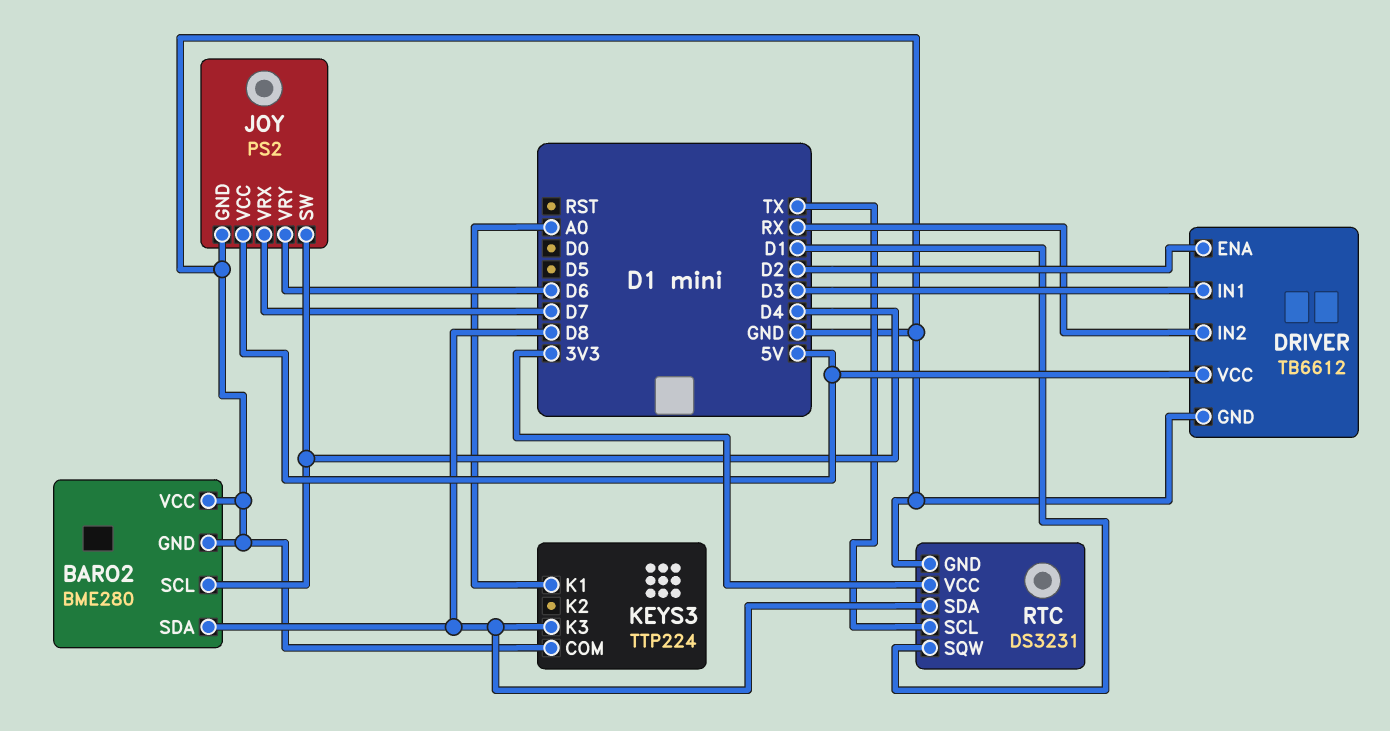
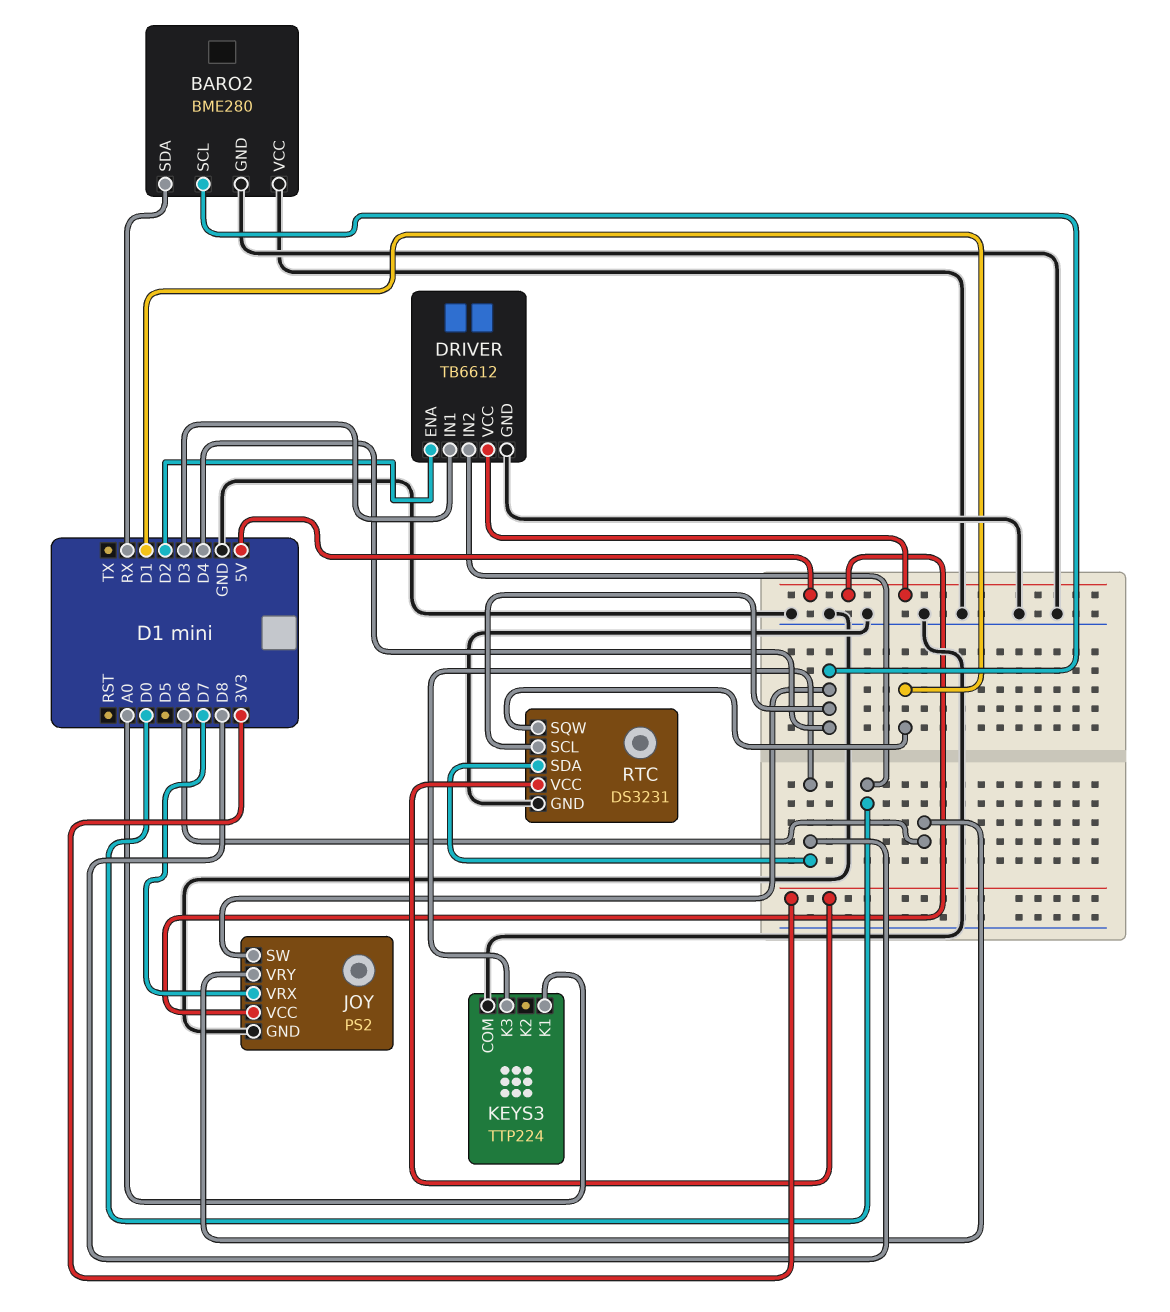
BARO2 pin SDA: D8 -> RX
DRIVER pin IN2: RX -> D0
RTC pin SCL: TX -> D4

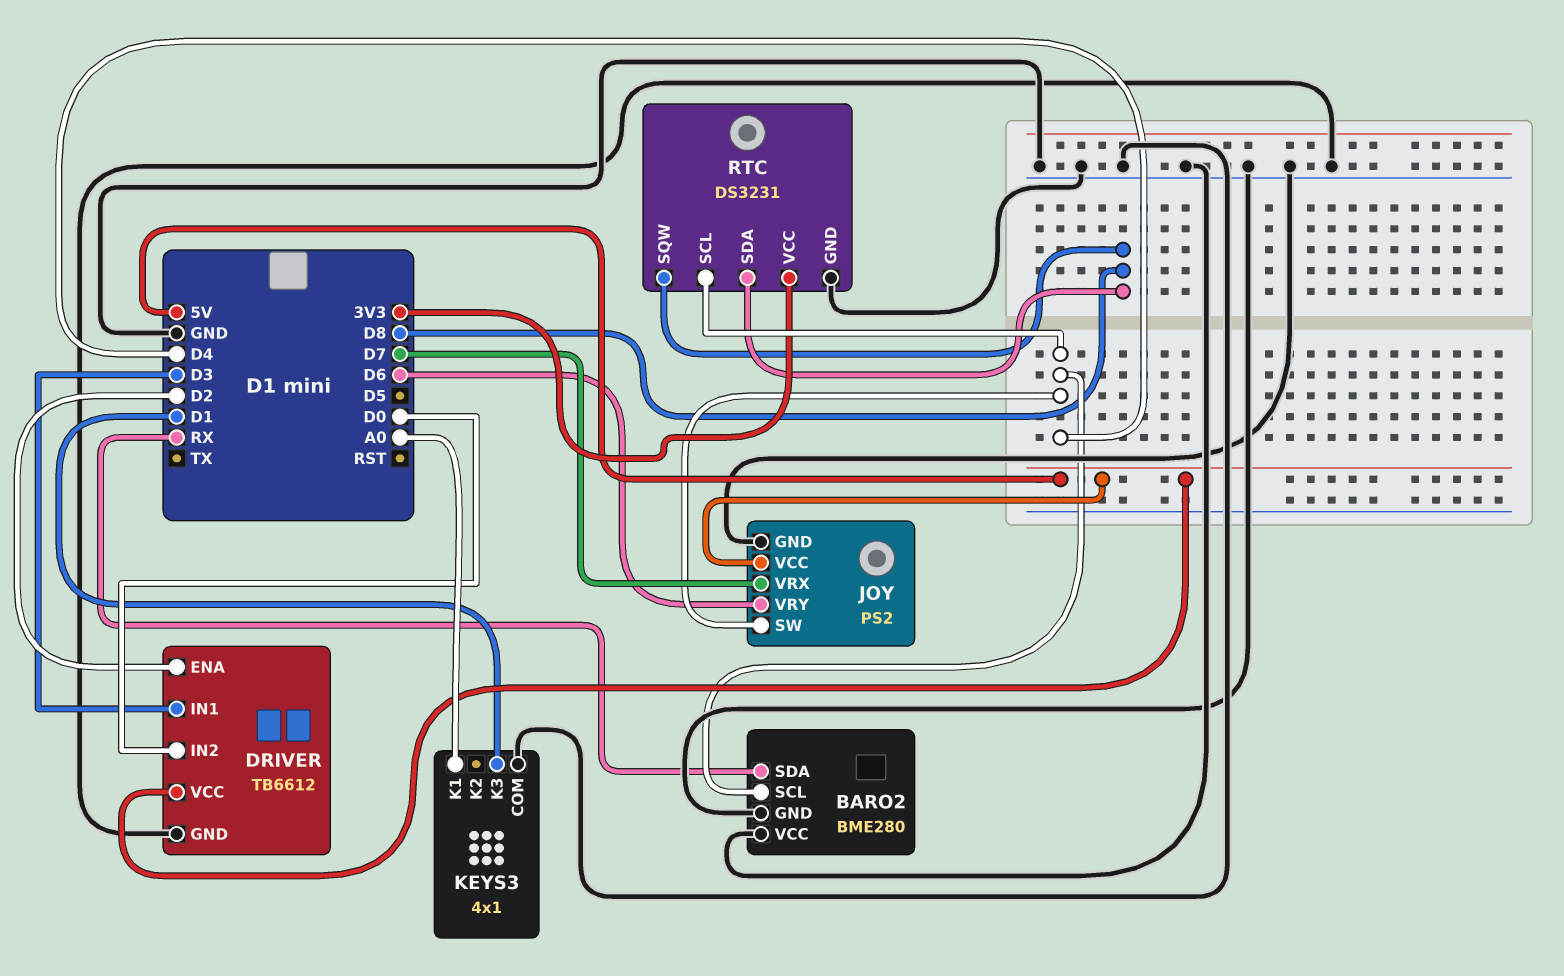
KEYS3: TTP224 -> 4x1
KEYS3 pin K3: D8 -> D1
RTC pin SQW: D1 -> D8

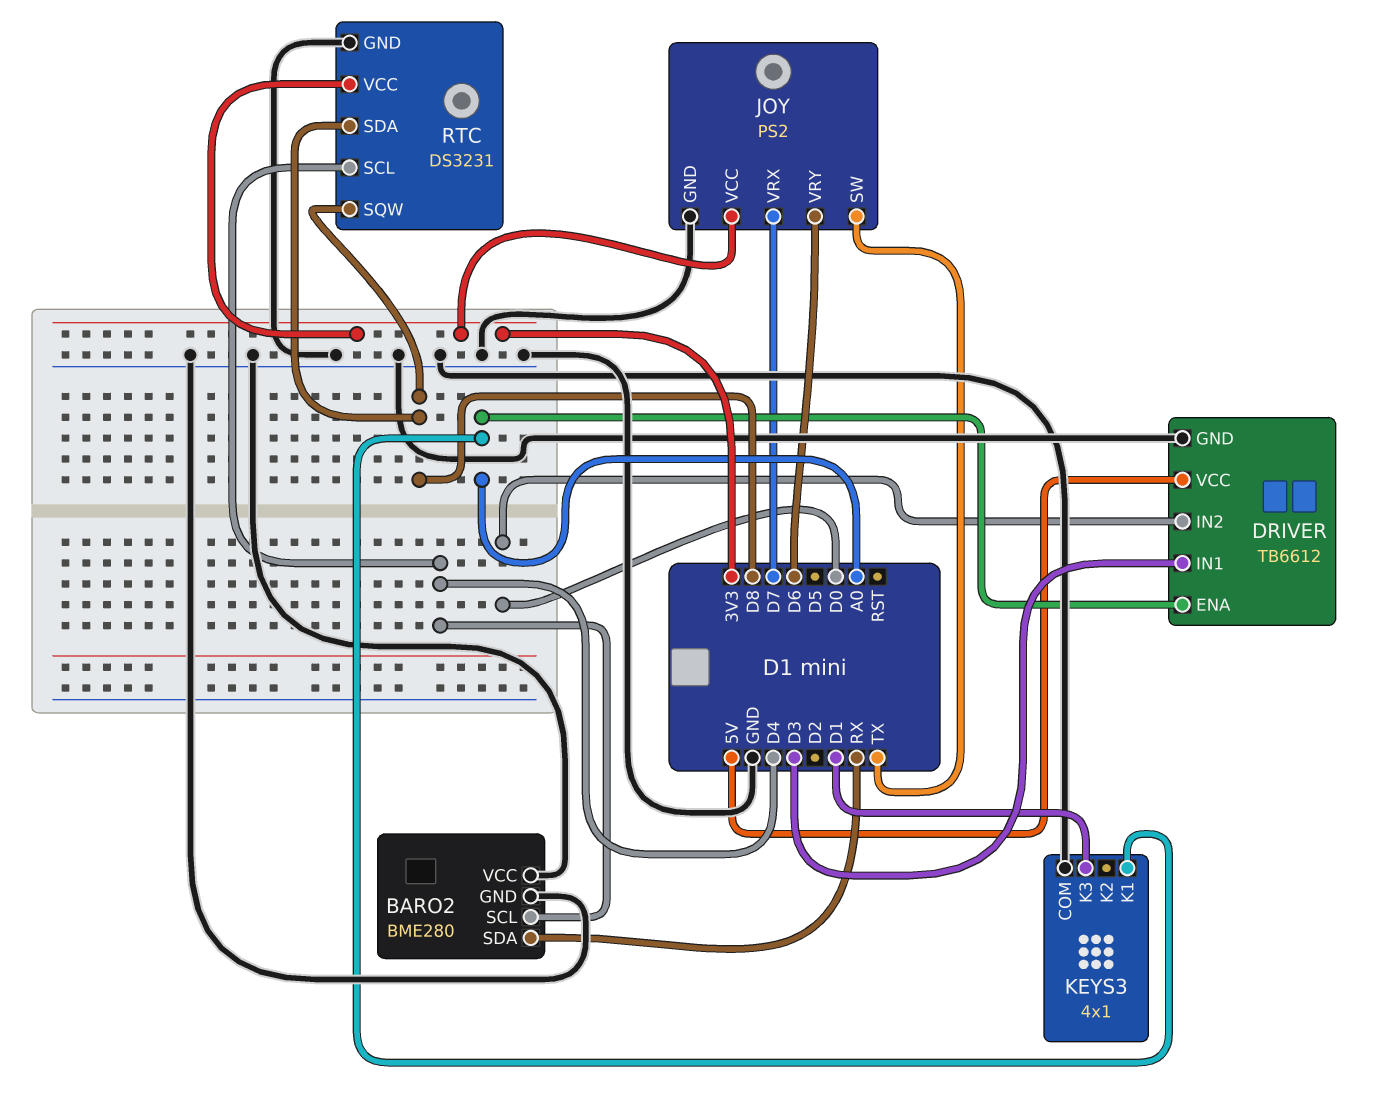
DRIVER pin ENA: D2 -> A0
JOY pin SW: D4 -> TX
JOY pin VCC: 5V -> 3V3

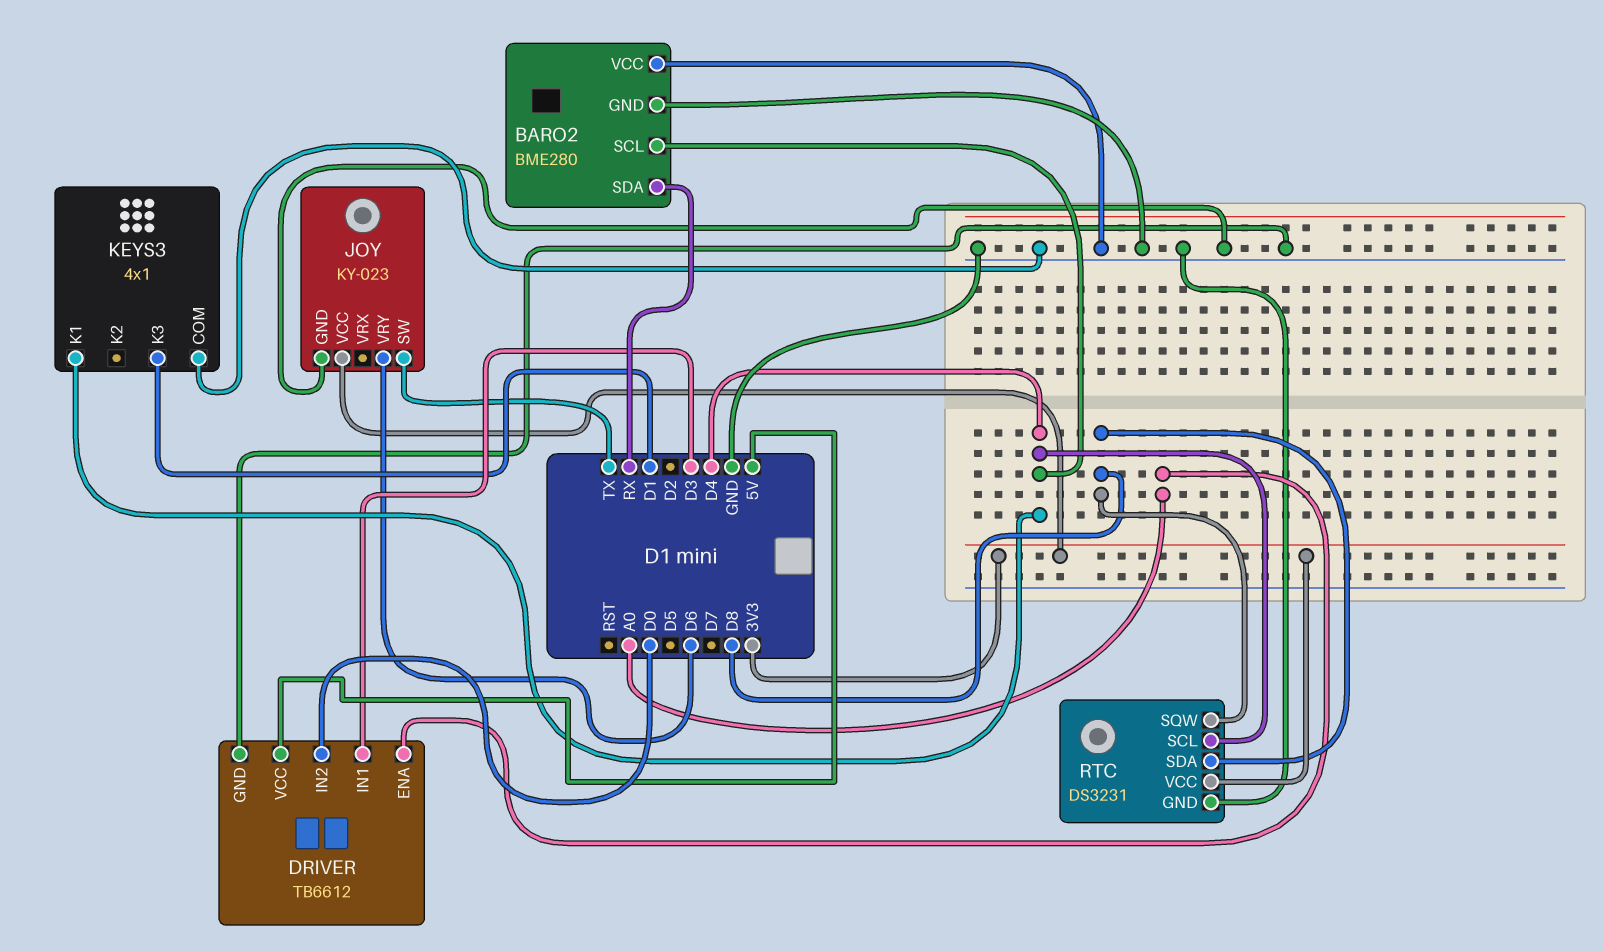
JOY: PS2 -> KY-023
JOY pin VRX: D7 -> none
KEYS3 pin K1: A0 -> D4

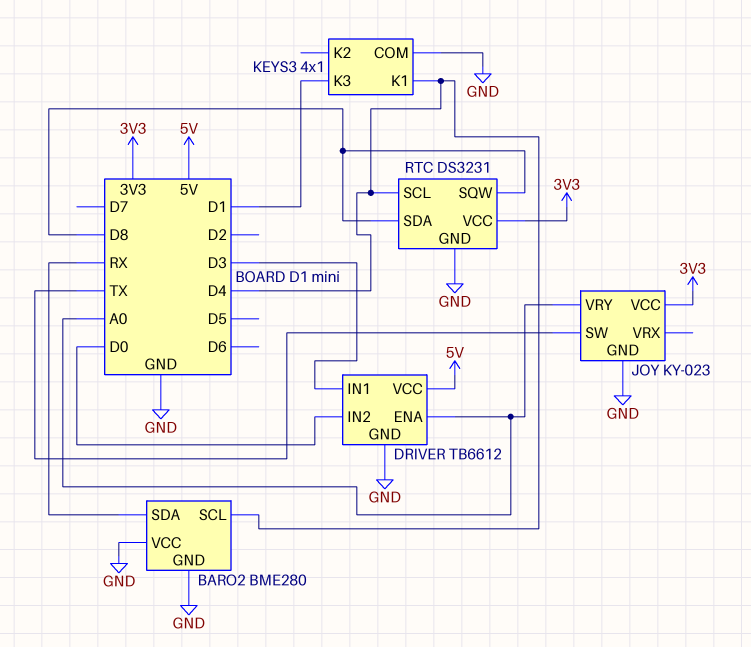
JOY pin VRY: D6 -> A0

